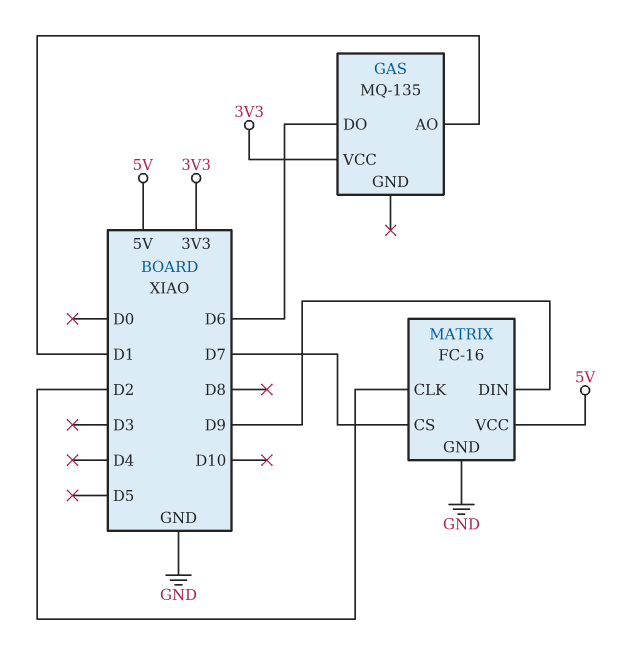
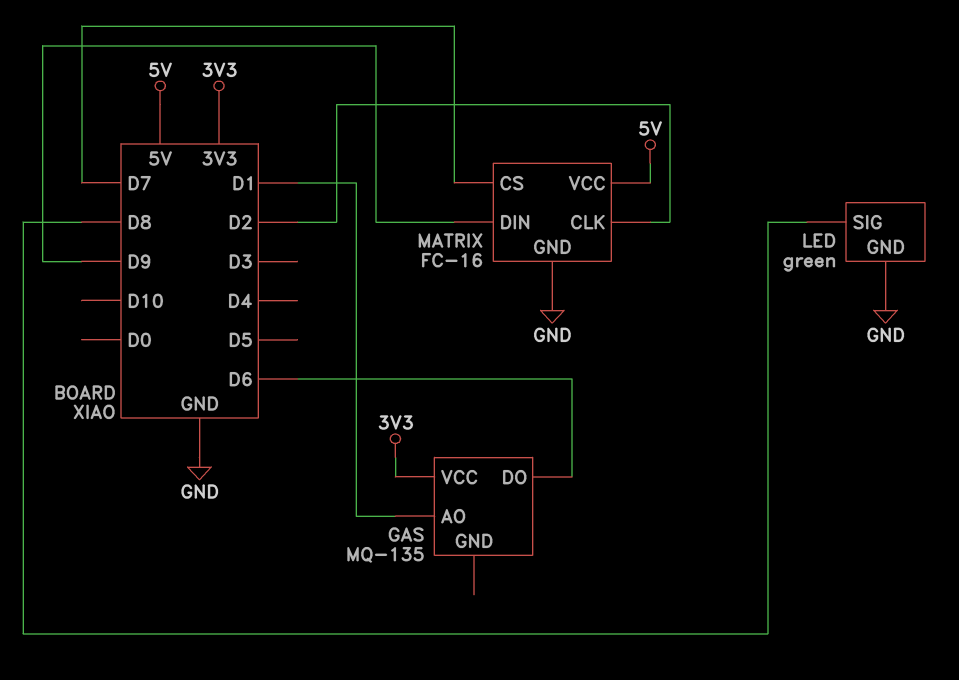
LED: none -> green
LED pin GND: none -> GND
LED pin SIG: none -> D8

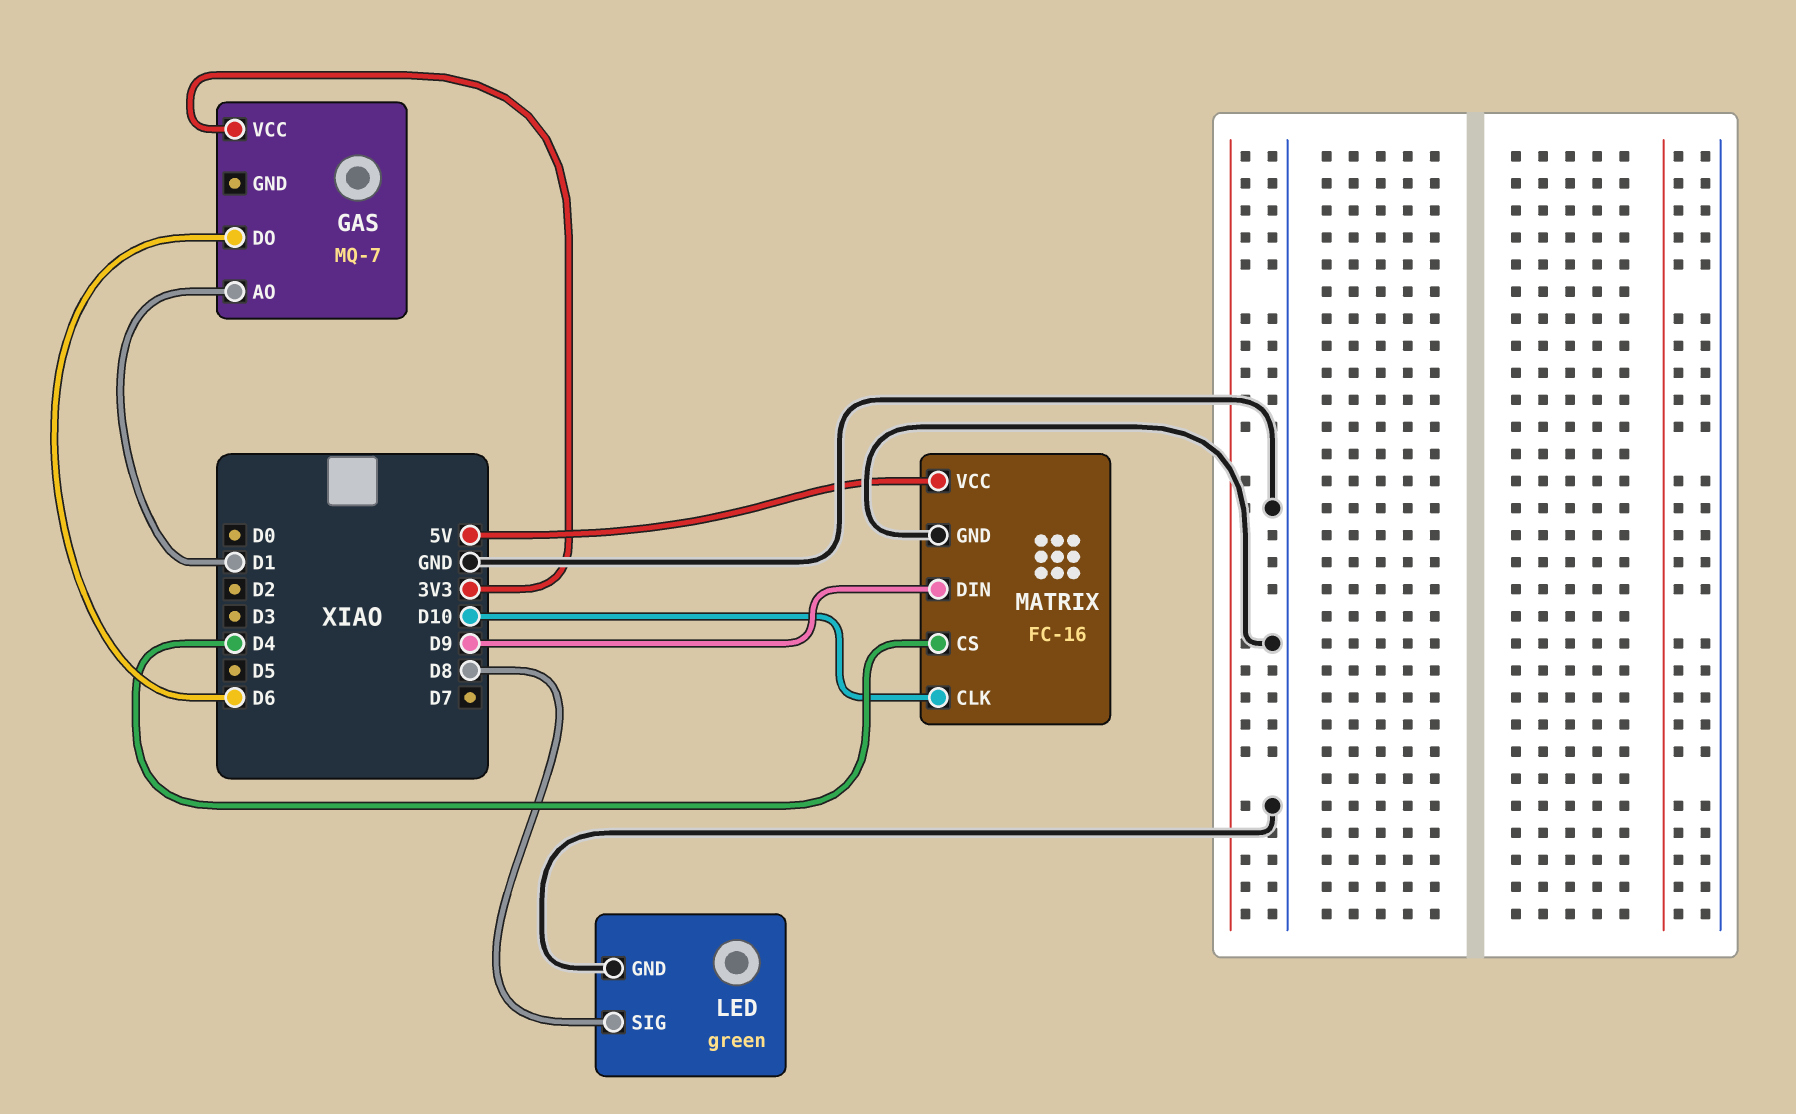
GAS: MQ-135 -> MQ-7
MATRIX pin CLK: D2 -> D10
MATRIX pin CS: D7 -> D4

